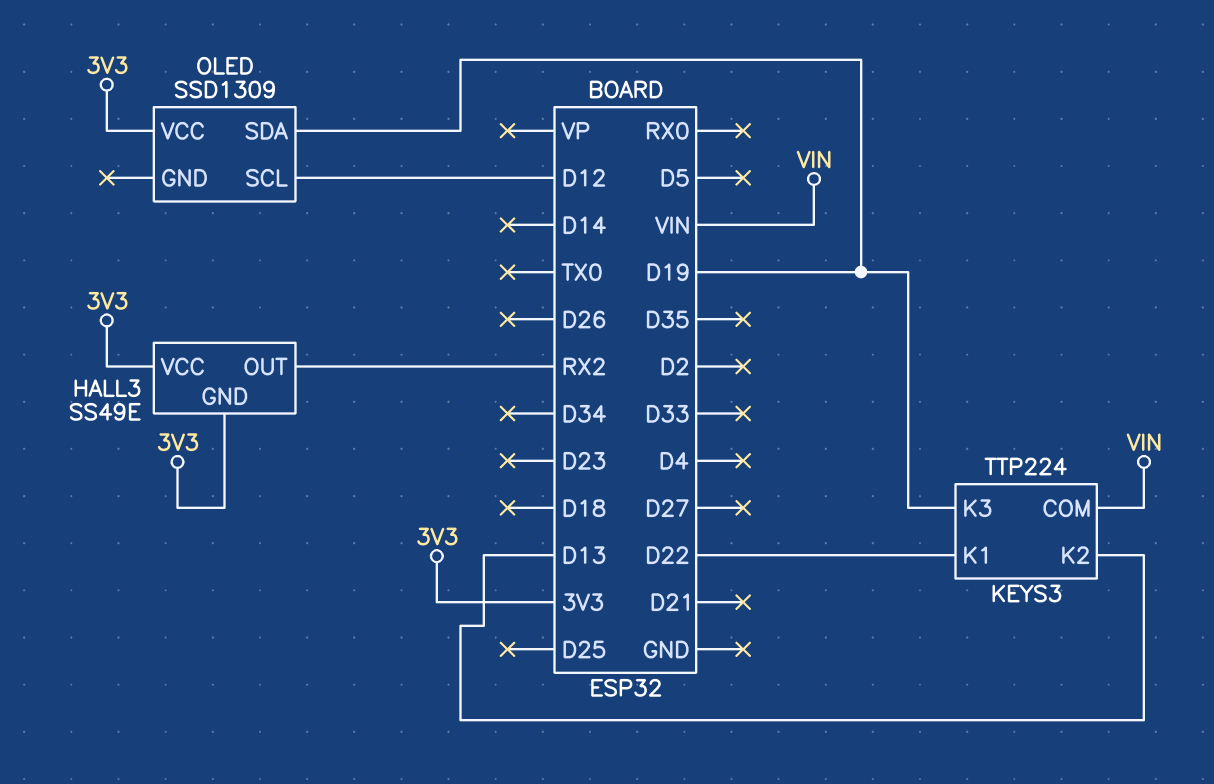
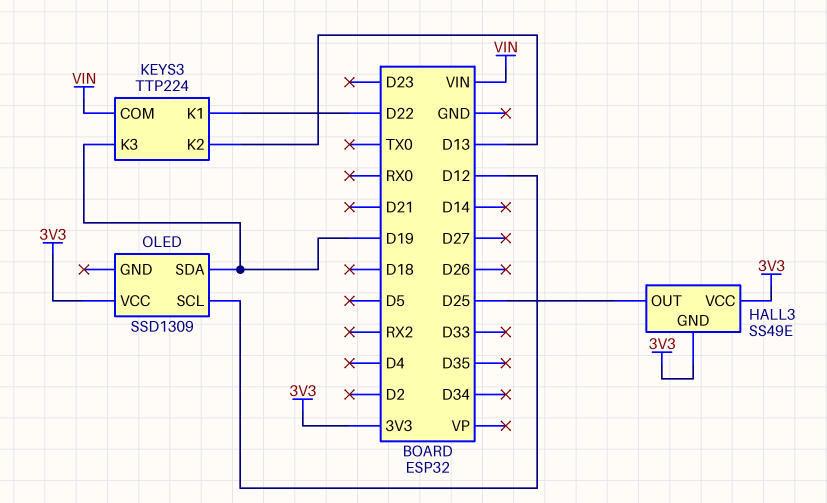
HALL3 pin OUT: RX2 -> D25

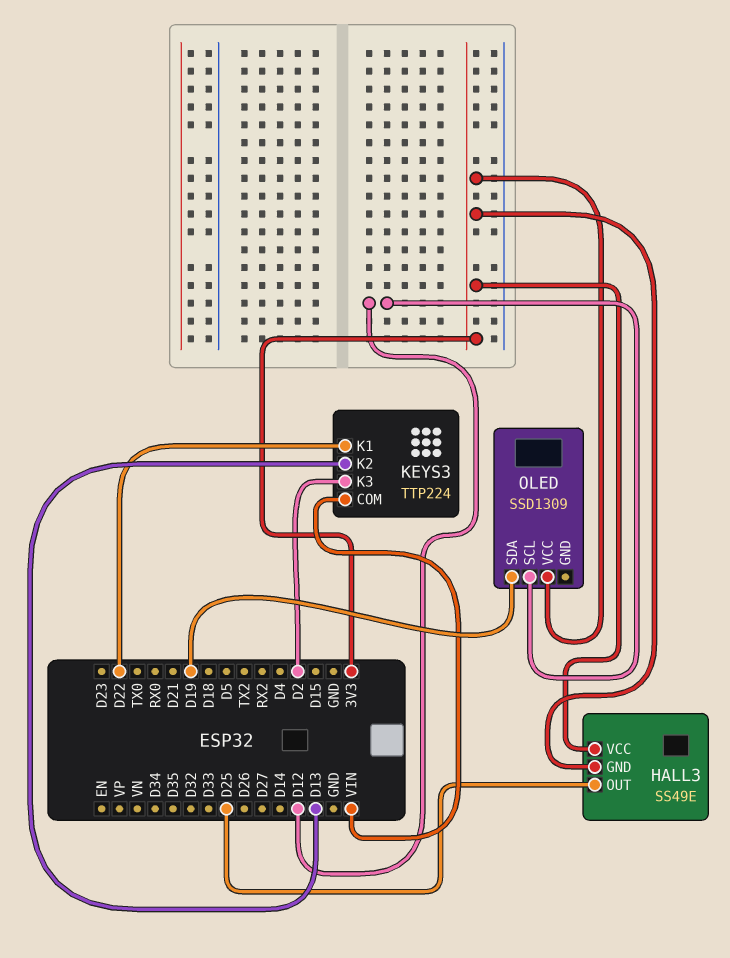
KEYS3 pin K3: D19 -> D2

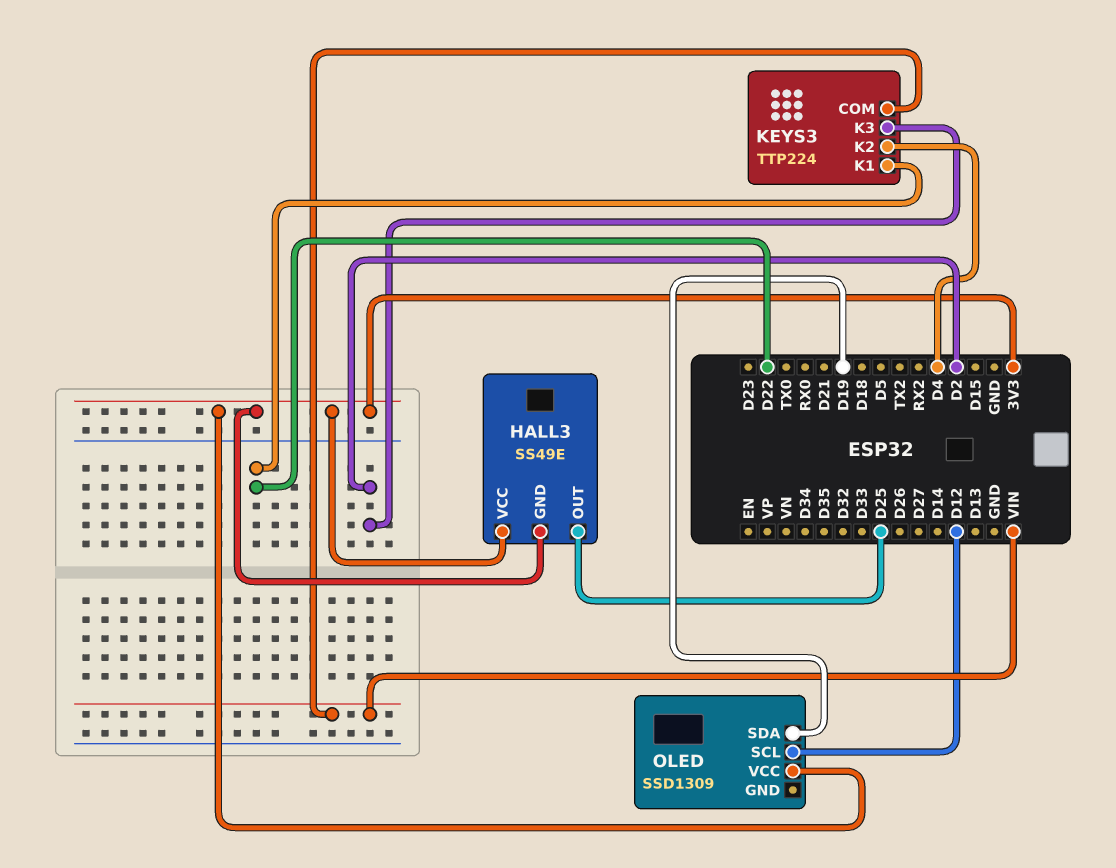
KEYS3 pin K2: D13 -> D4

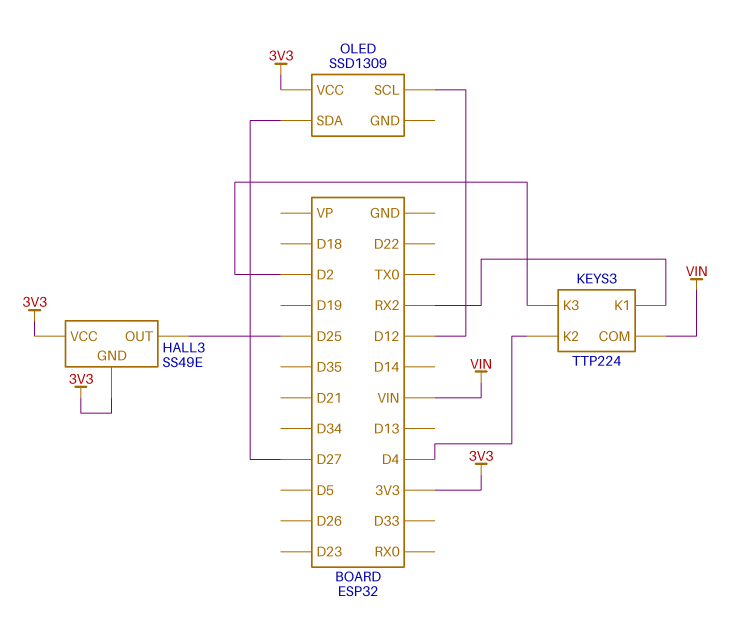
KEYS3 pin K1: D22 -> RX2
OLED pin SDA: D19 -> D27

